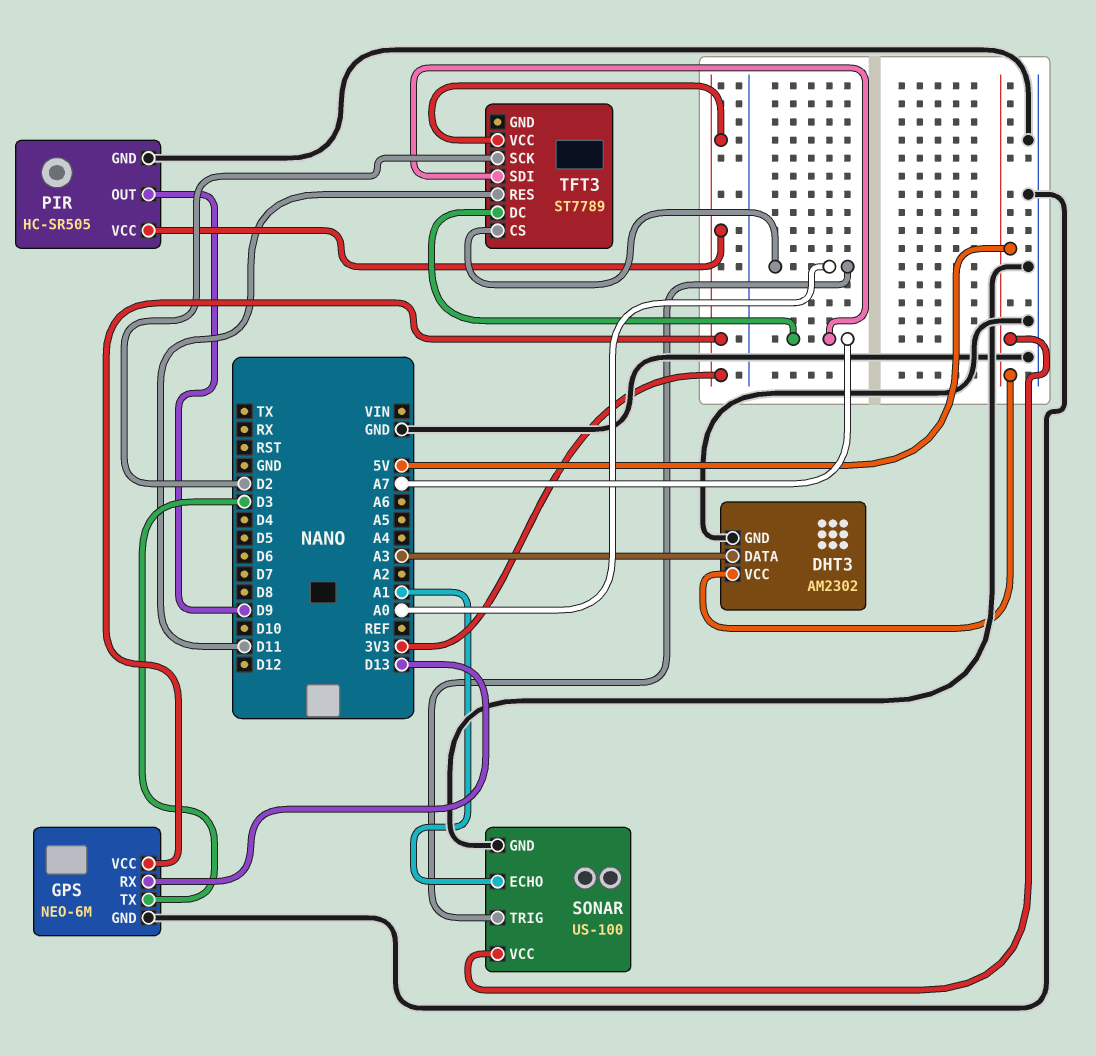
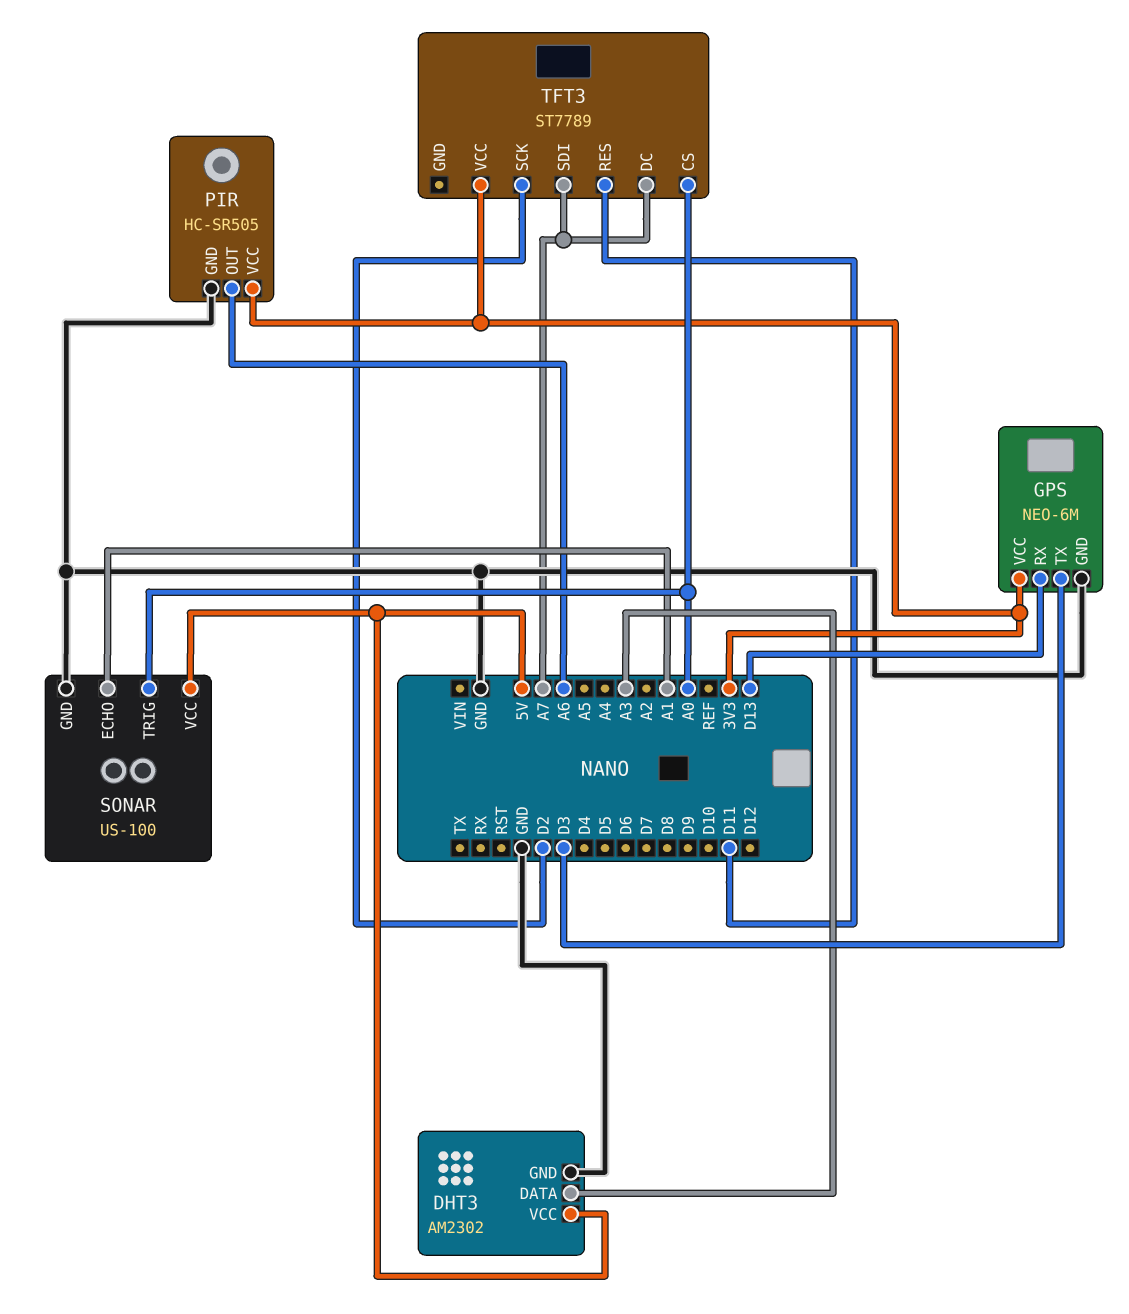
PIR pin OUT: D9 -> A6

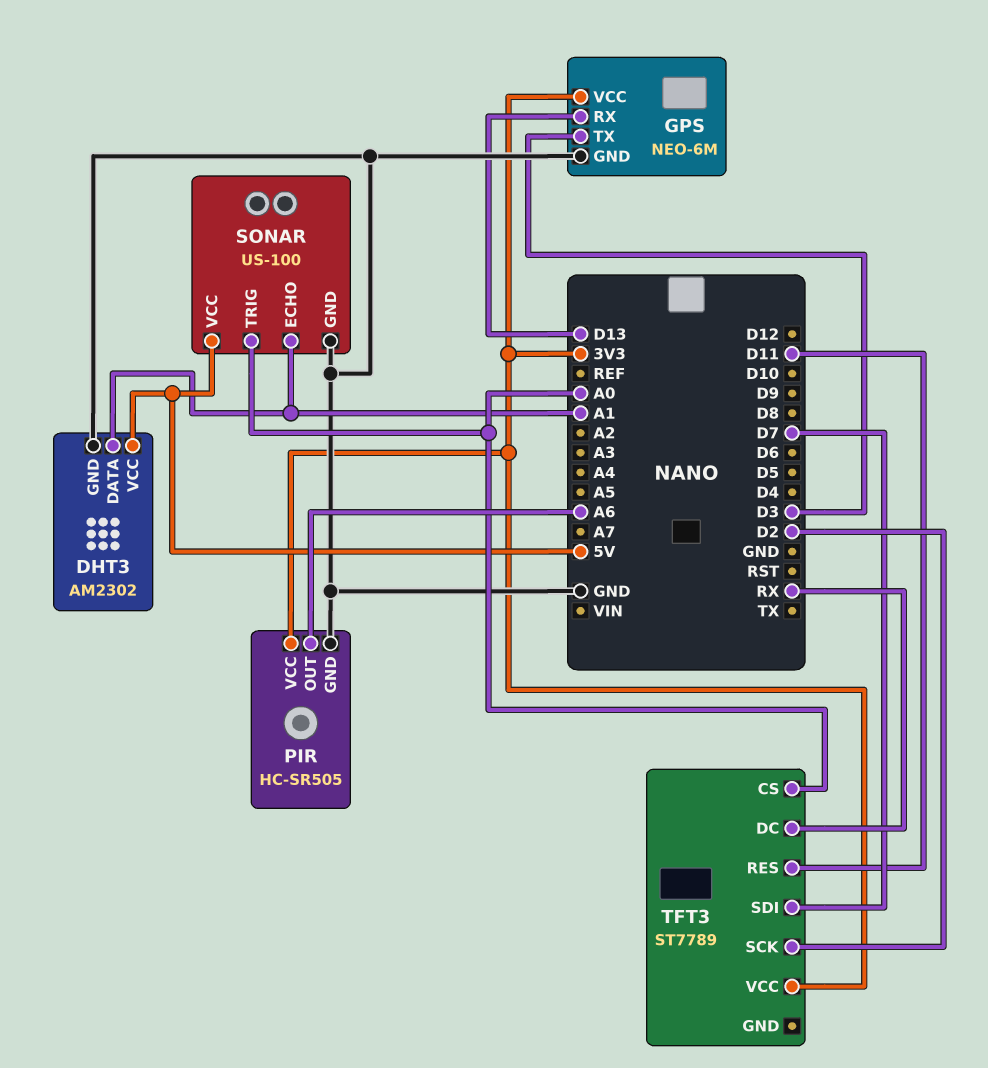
DHT3 pin DATA: A3 -> A1
TFT3 pin DC: A7 -> RX
TFT3 pin SDI: A7 -> D7

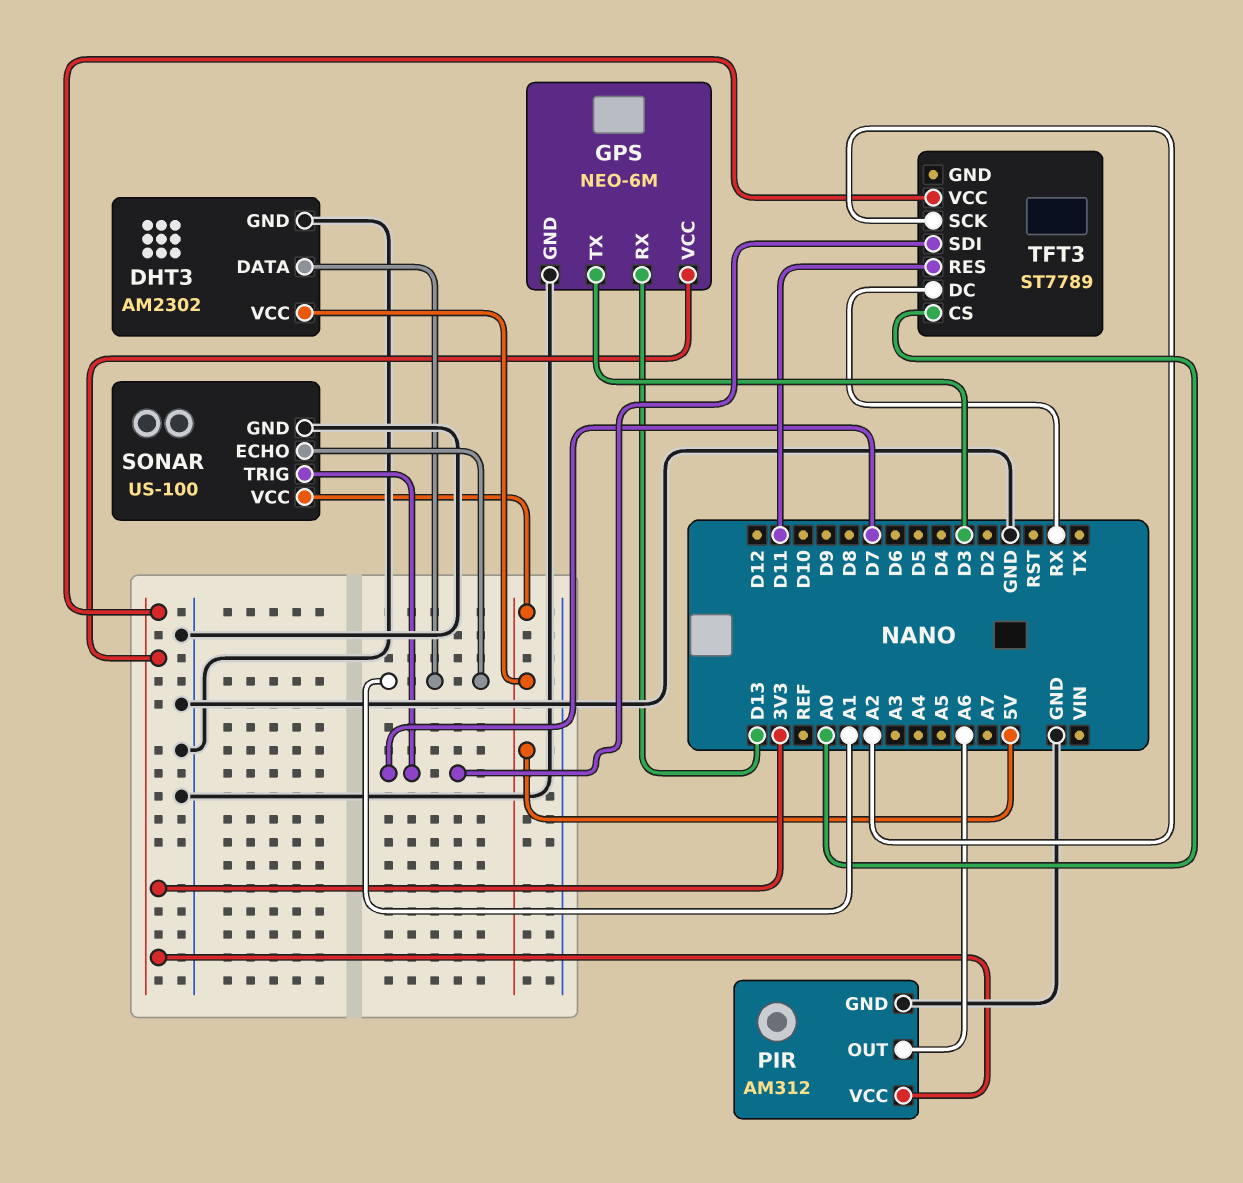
PIR: HC-SR505 -> AM312
SONAR pin TRIG: A0 -> D7
TFT3 pin SCK: D2 -> A2

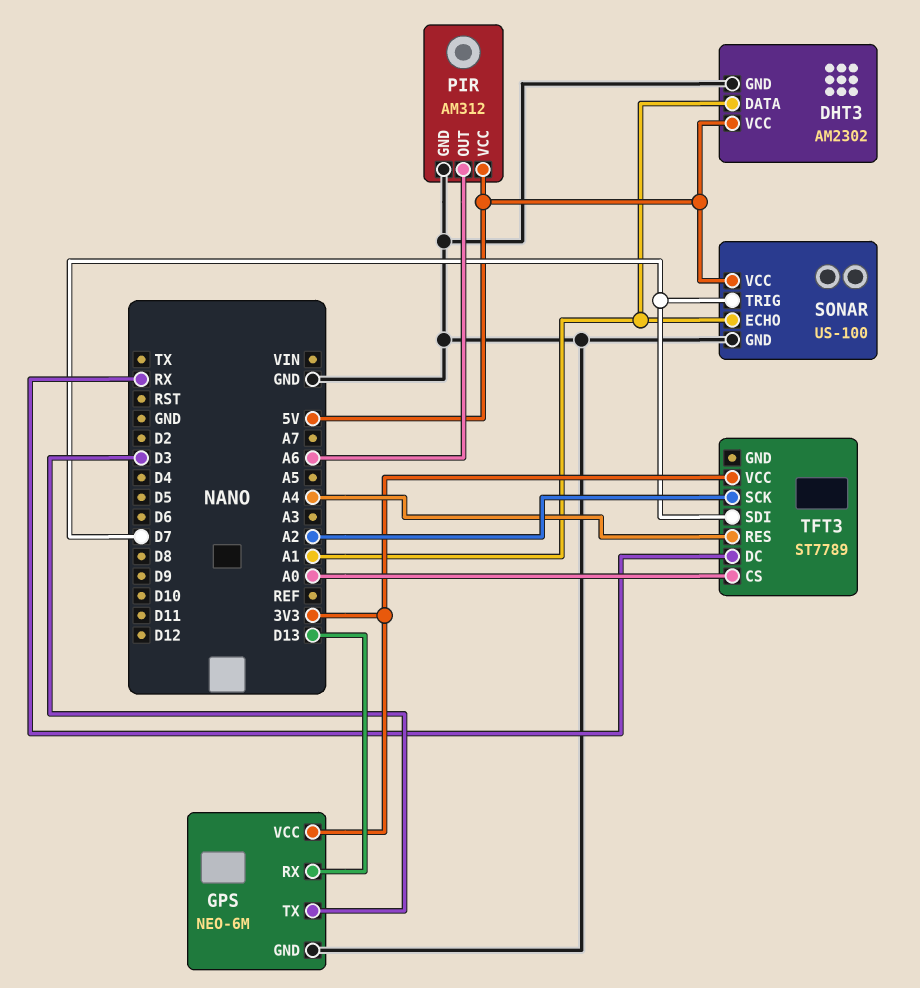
PIR pin VCC: 3V3 -> 5V
TFT3 pin RES: D11 -> A4

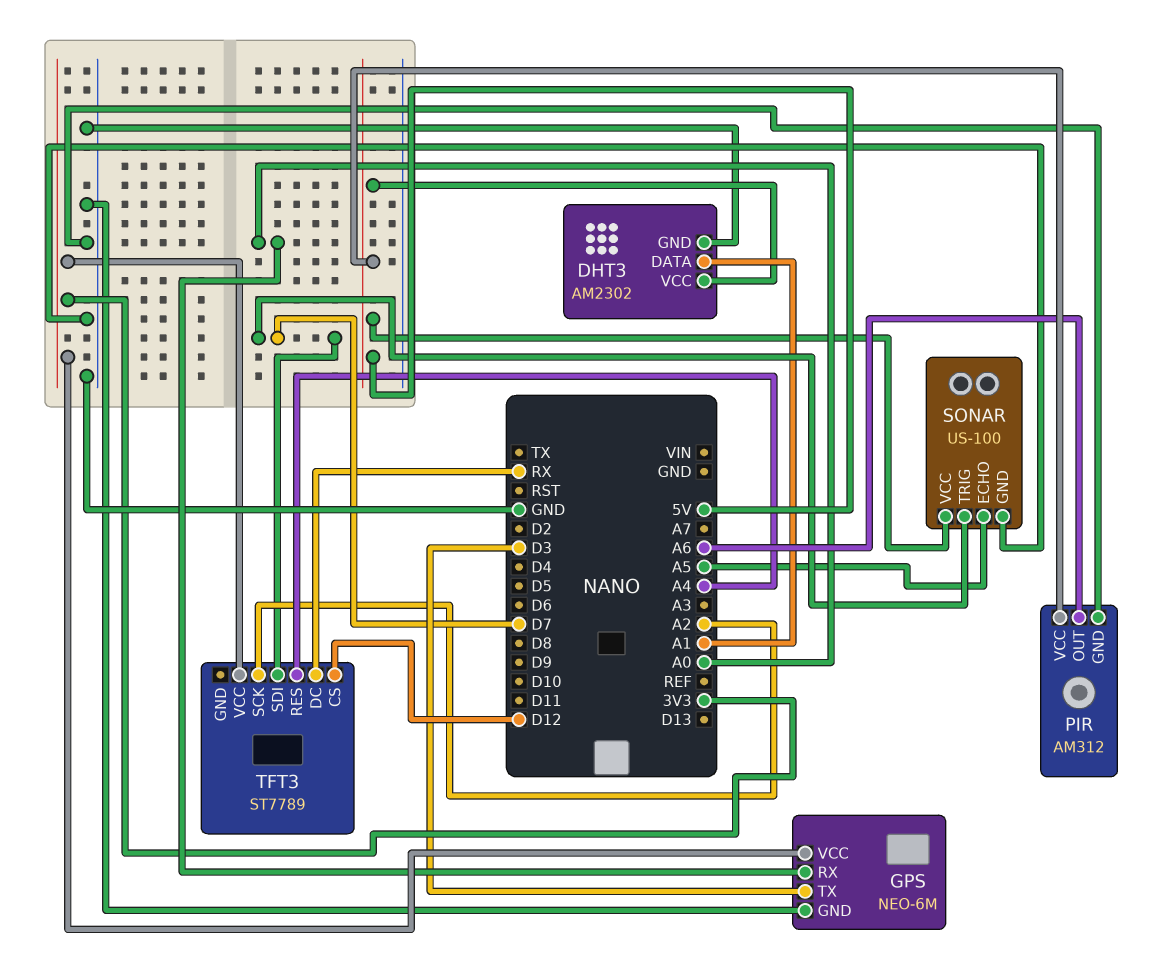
GPS pin RX: D13 -> A0
SONAR pin ECHO: A1 -> A5
TFT3 pin CS: A0 -> D12

